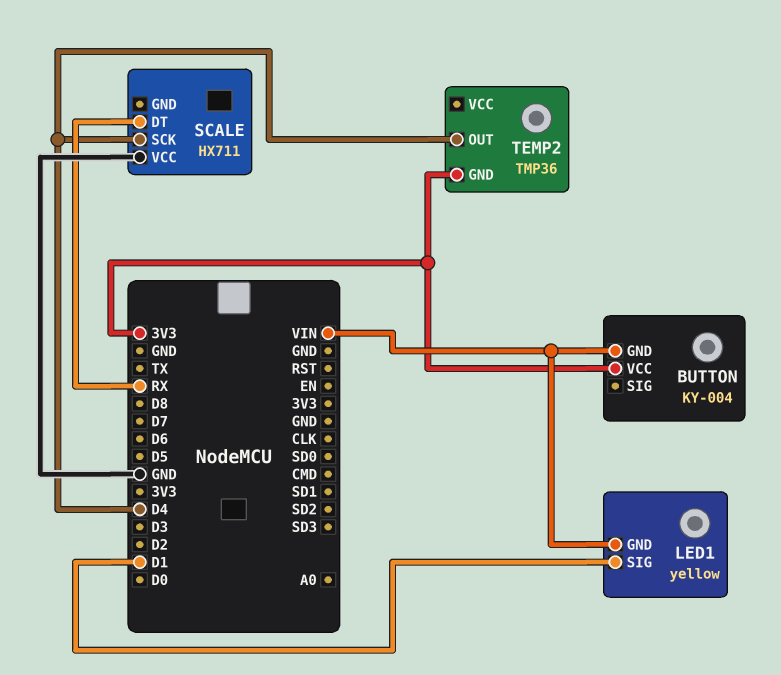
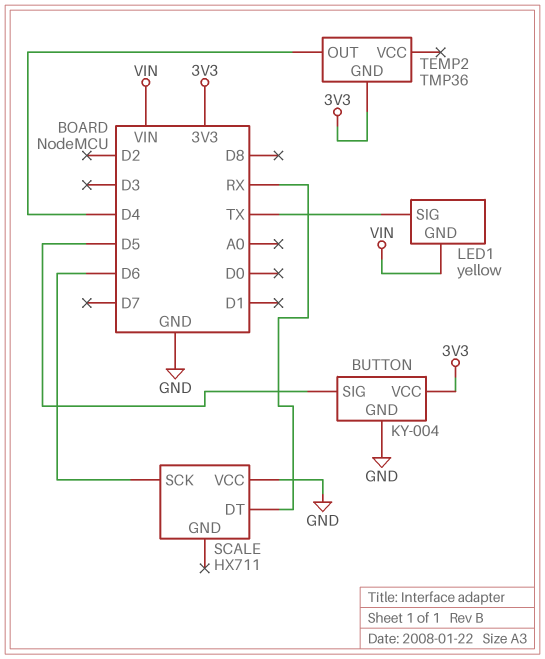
BUTTON pin GND: VIN -> GND
BUTTON pin SIG: none -> D5
LED1 pin SIG: D1 -> TX
SCALE pin SCK: D4 -> D6

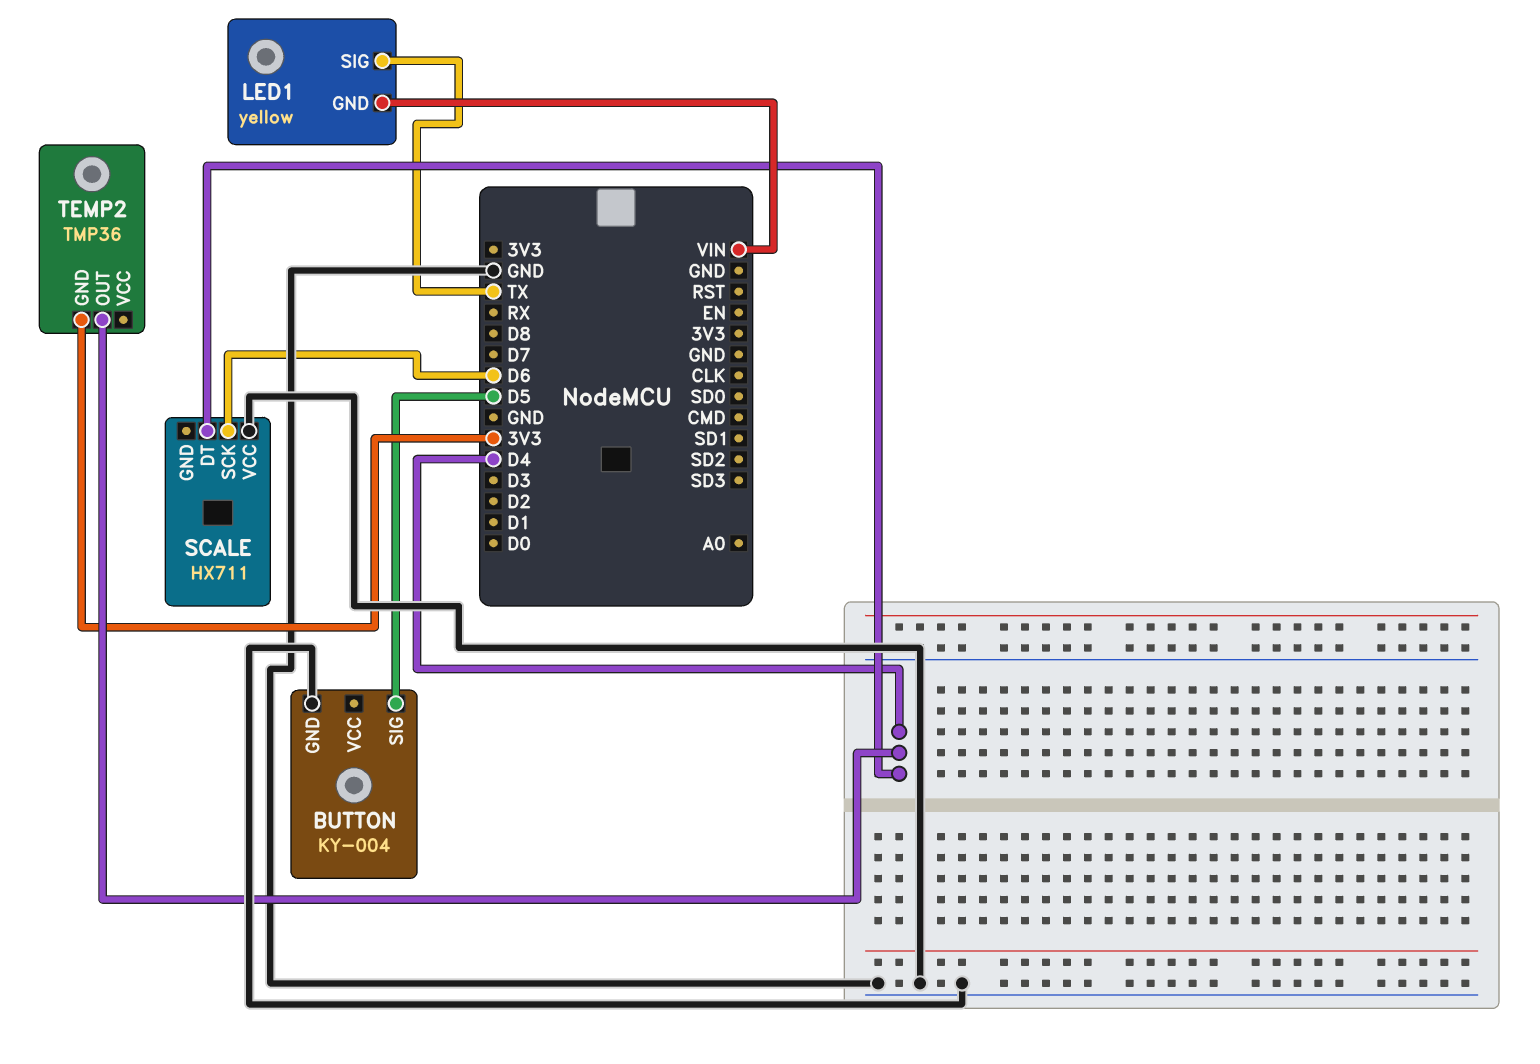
BUTTON pin VCC: 3V3 -> none
SCALE pin DT: RX -> D4

